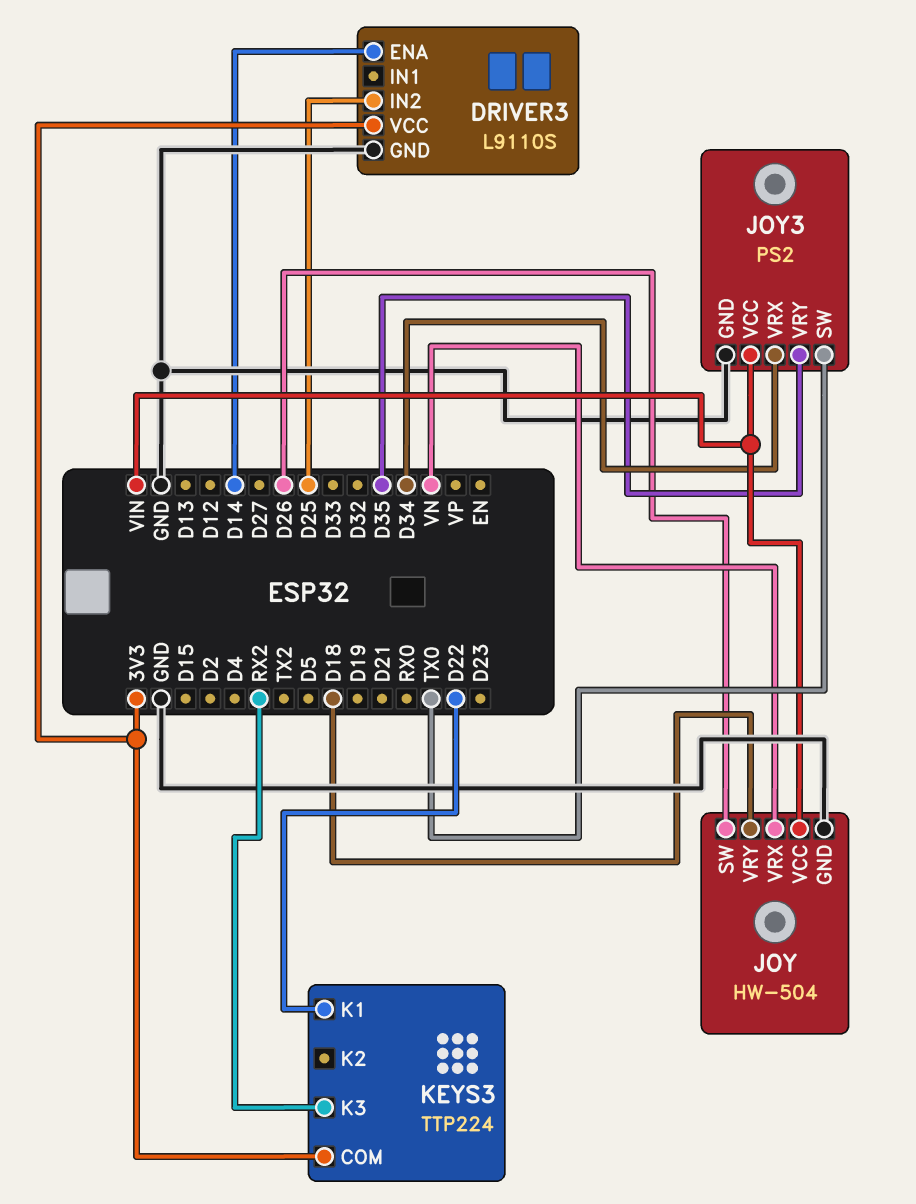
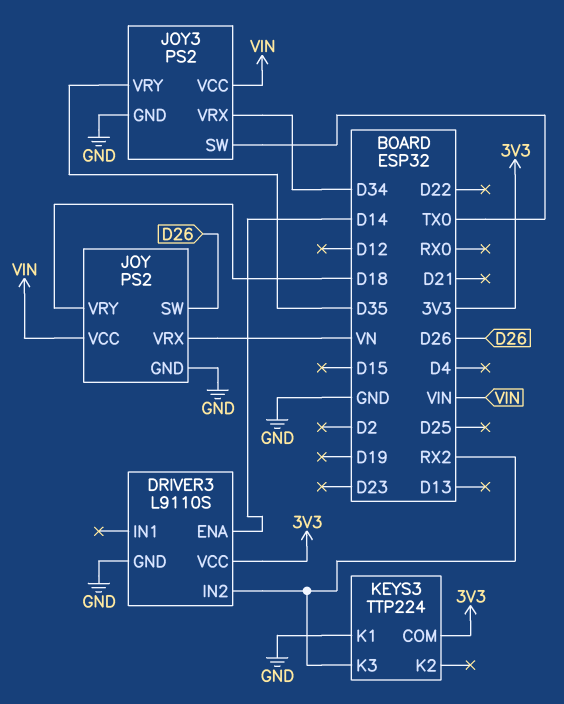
DRIVER3 pin IN2: D25 -> RX2
JOY: HW-504 -> PS2
KEYS3 pin K1: D22 -> GND

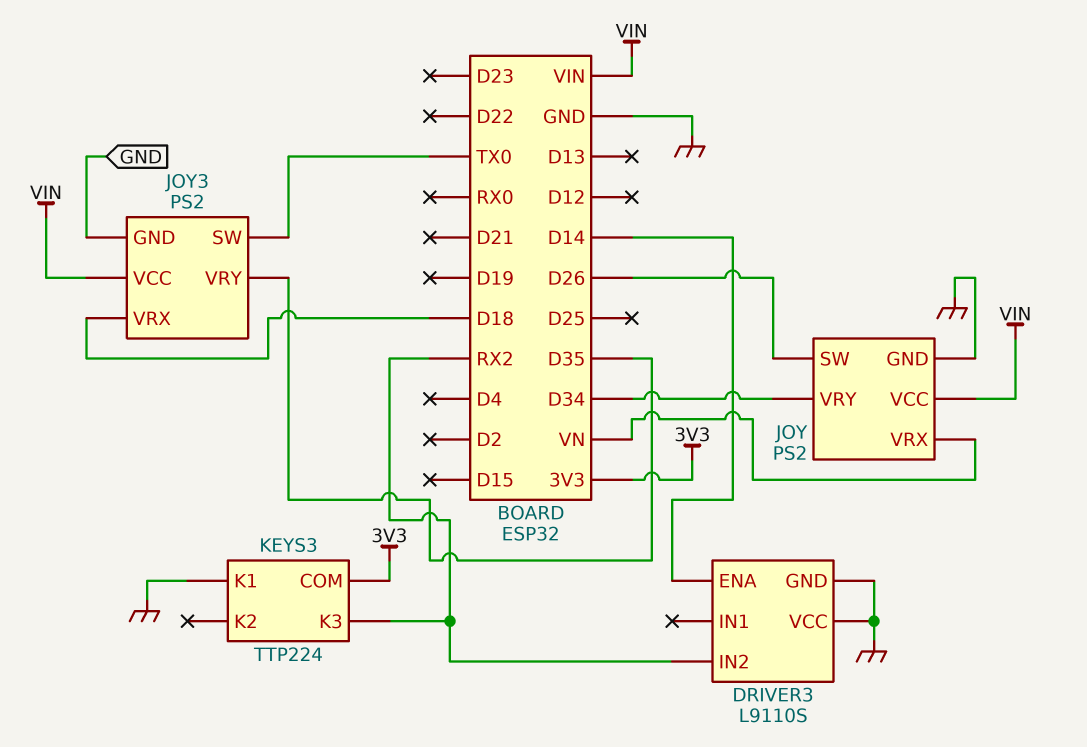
DRIVER3 pin VCC: 3V3 -> GND
JOY pin VRY: D18 -> D34
JOY3 pin VRX: D34 -> D18

